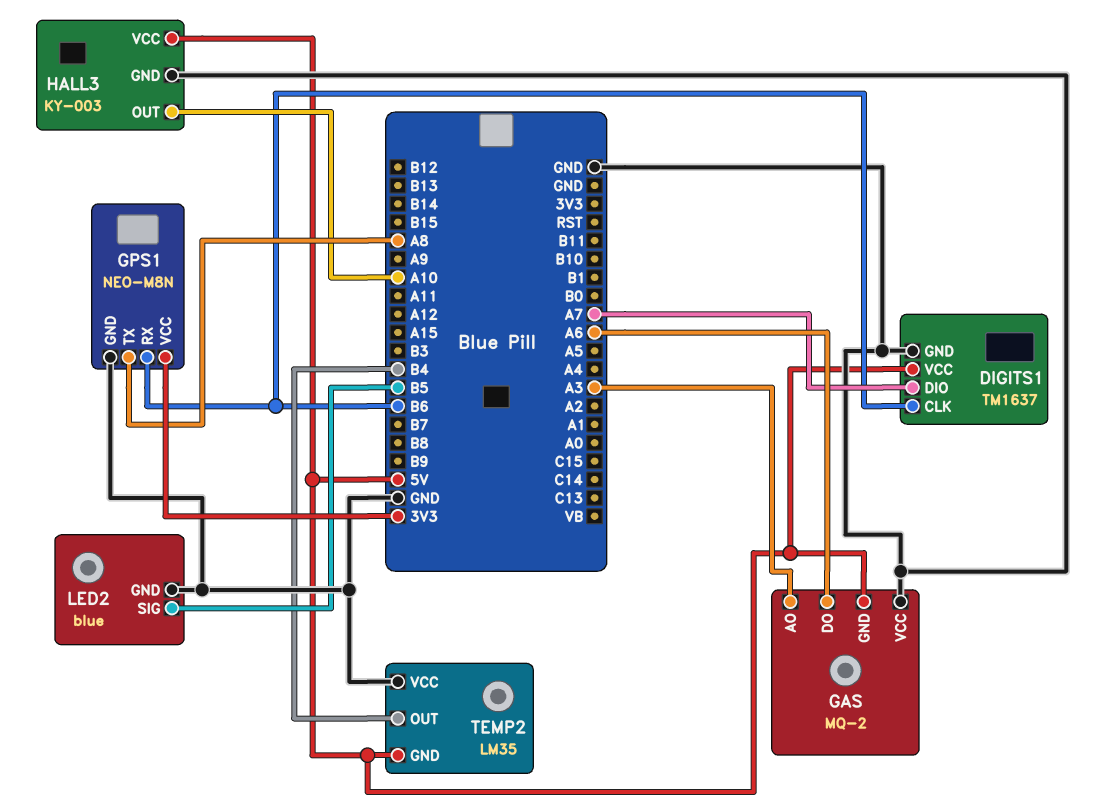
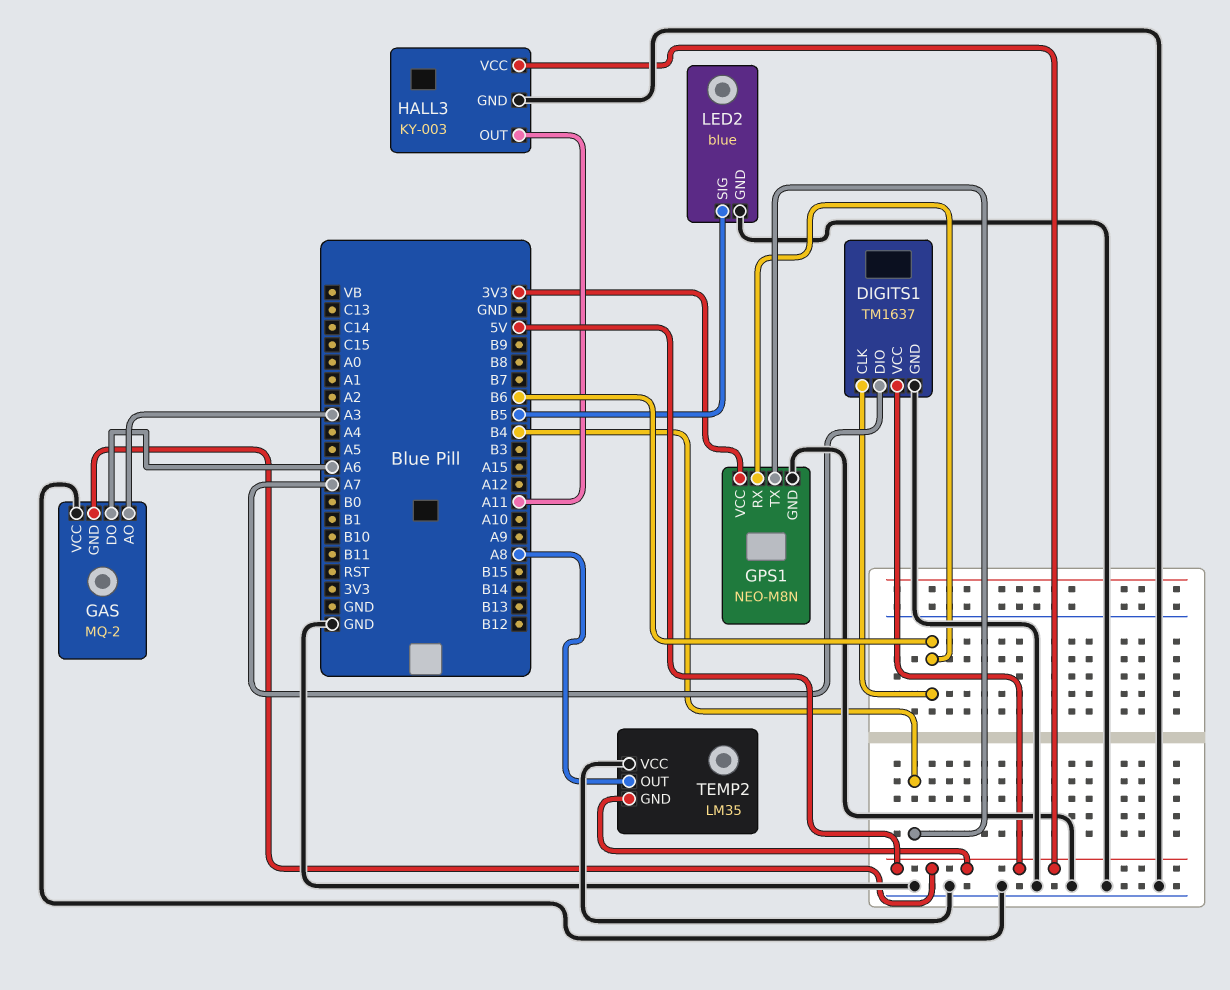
GPS1 pin TX: A8 -> B4
HALL3 pin OUT: A10 -> A11
TEMP2 pin OUT: B4 -> A8

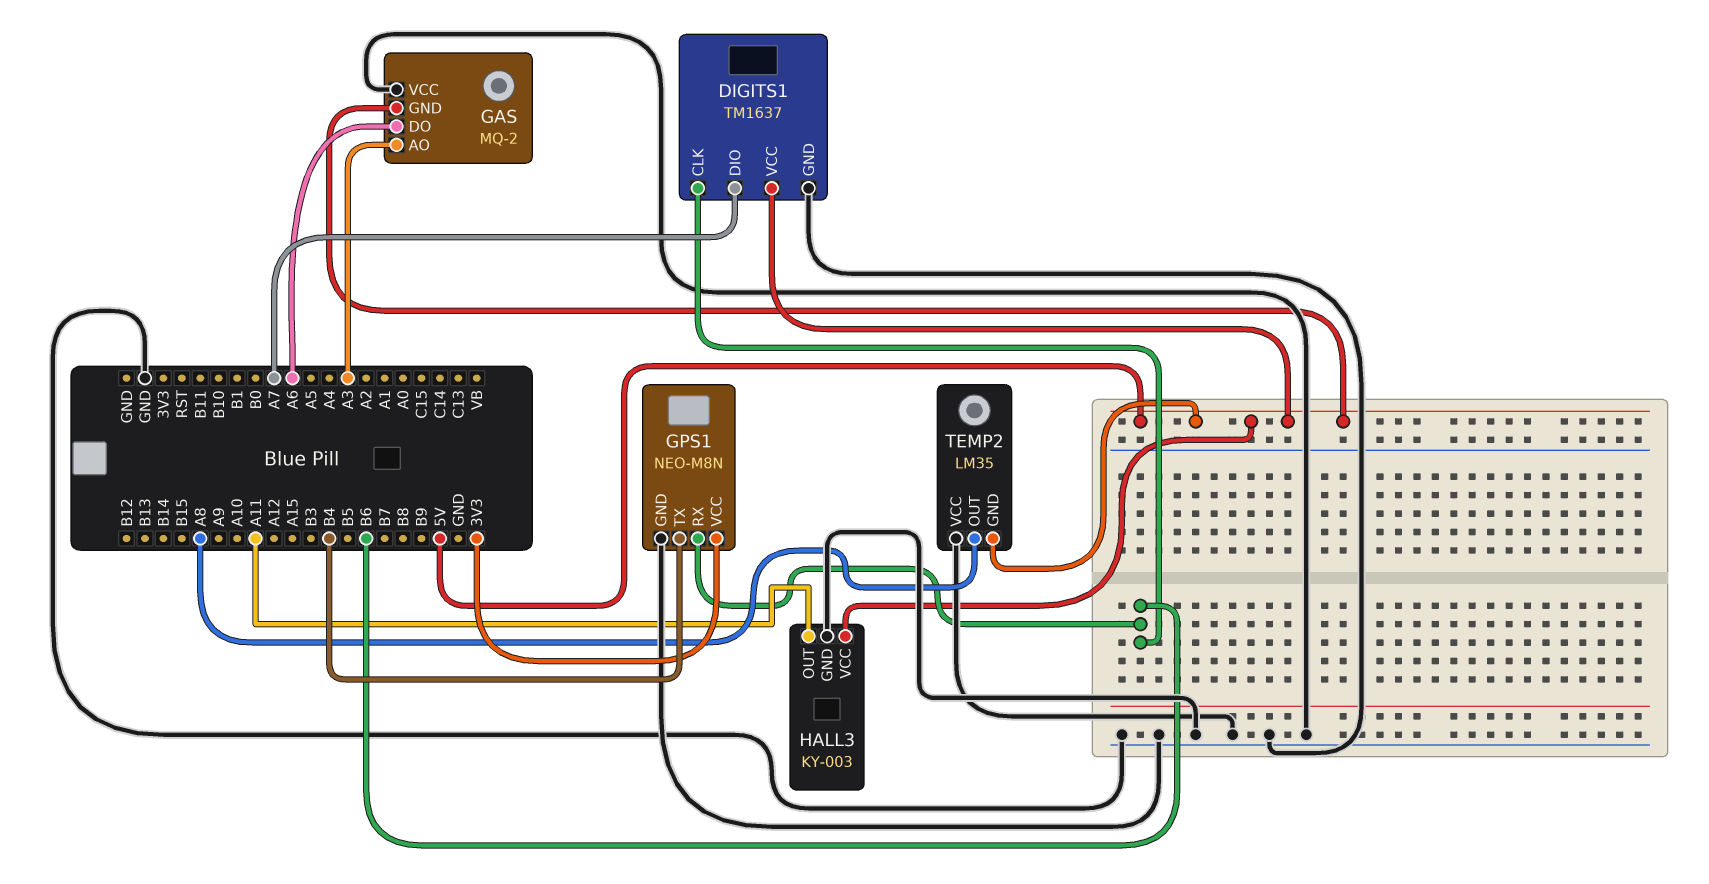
LED2: blue -> none
LED2 pin GND: GND -> none
LED2 pin SIG: B5 -> none

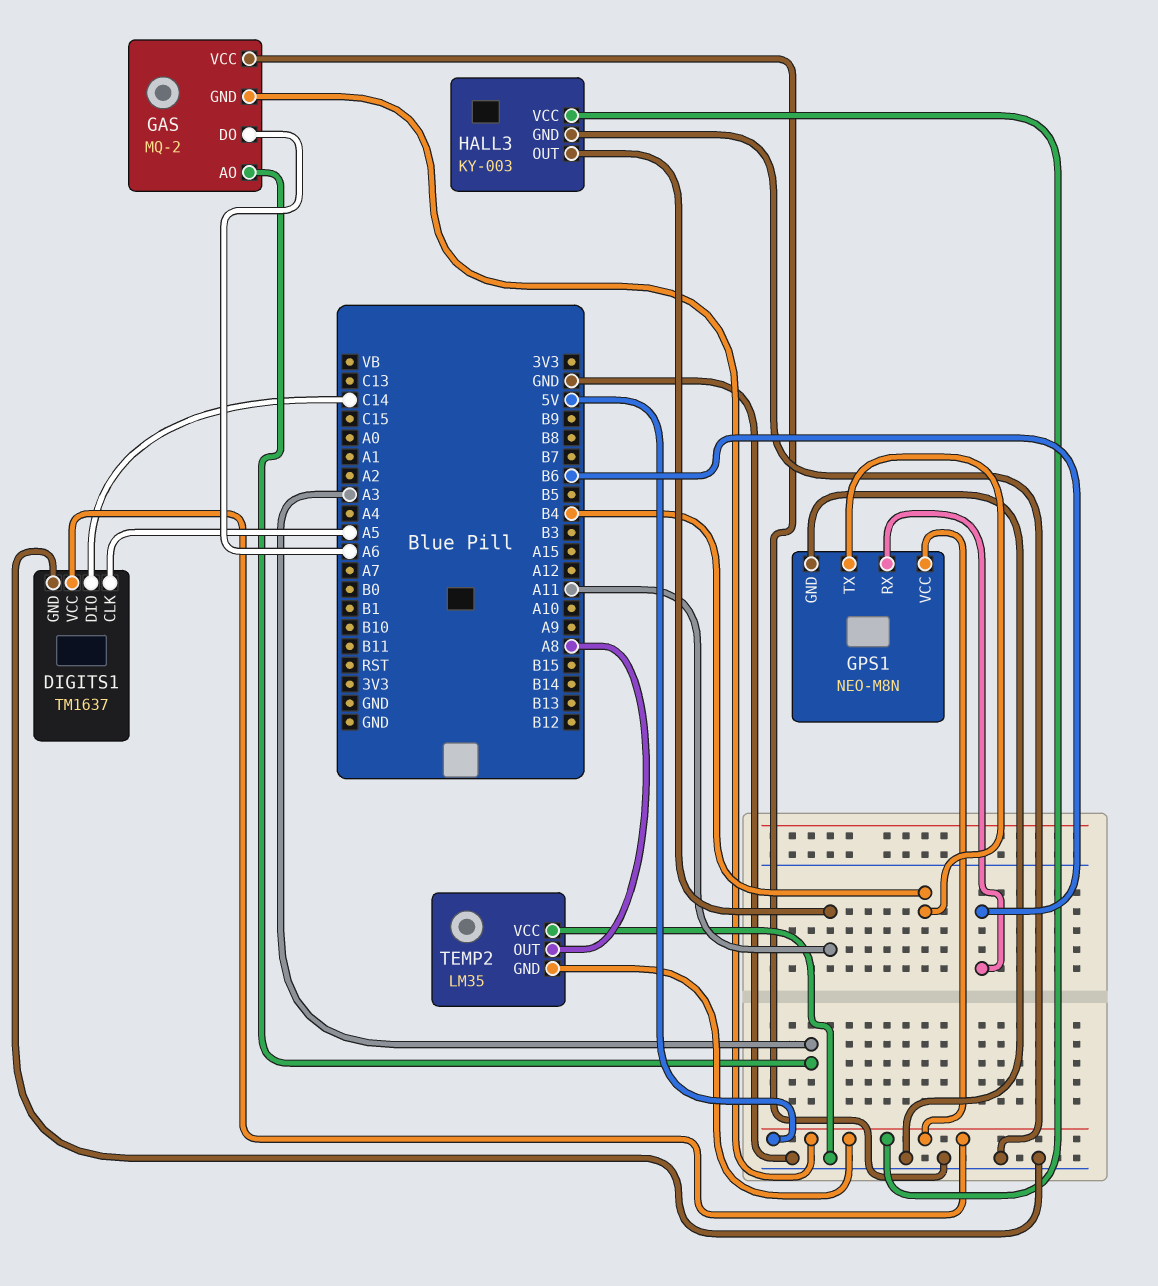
DIGITS1 pin CLK: B6 -> A5
DIGITS1 pin DIO: A7 -> C14
GPS1 pin VCC: 3V3 -> 5V

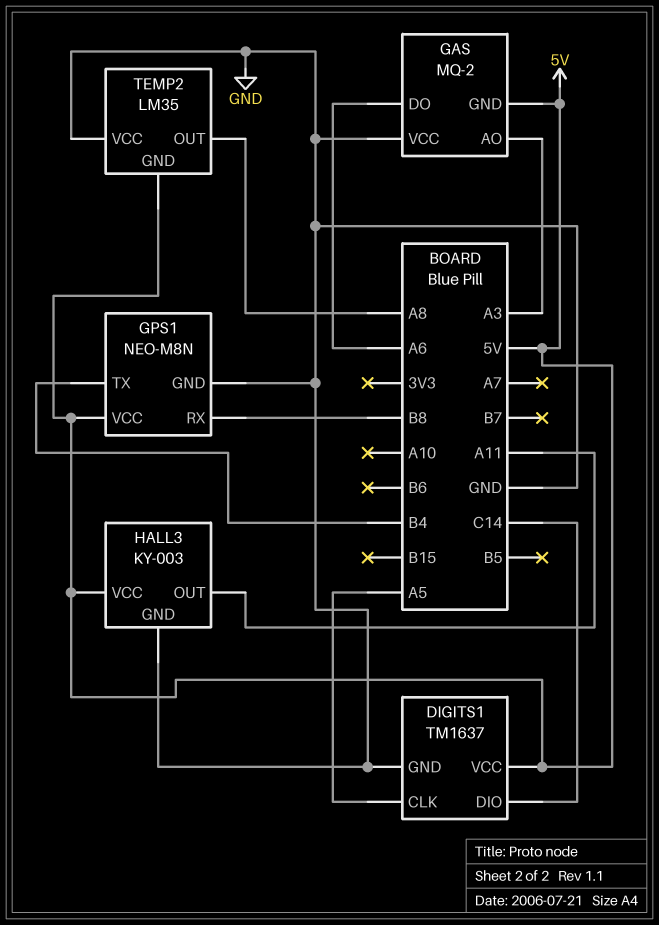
GPS1 pin RX: B6 -> B8

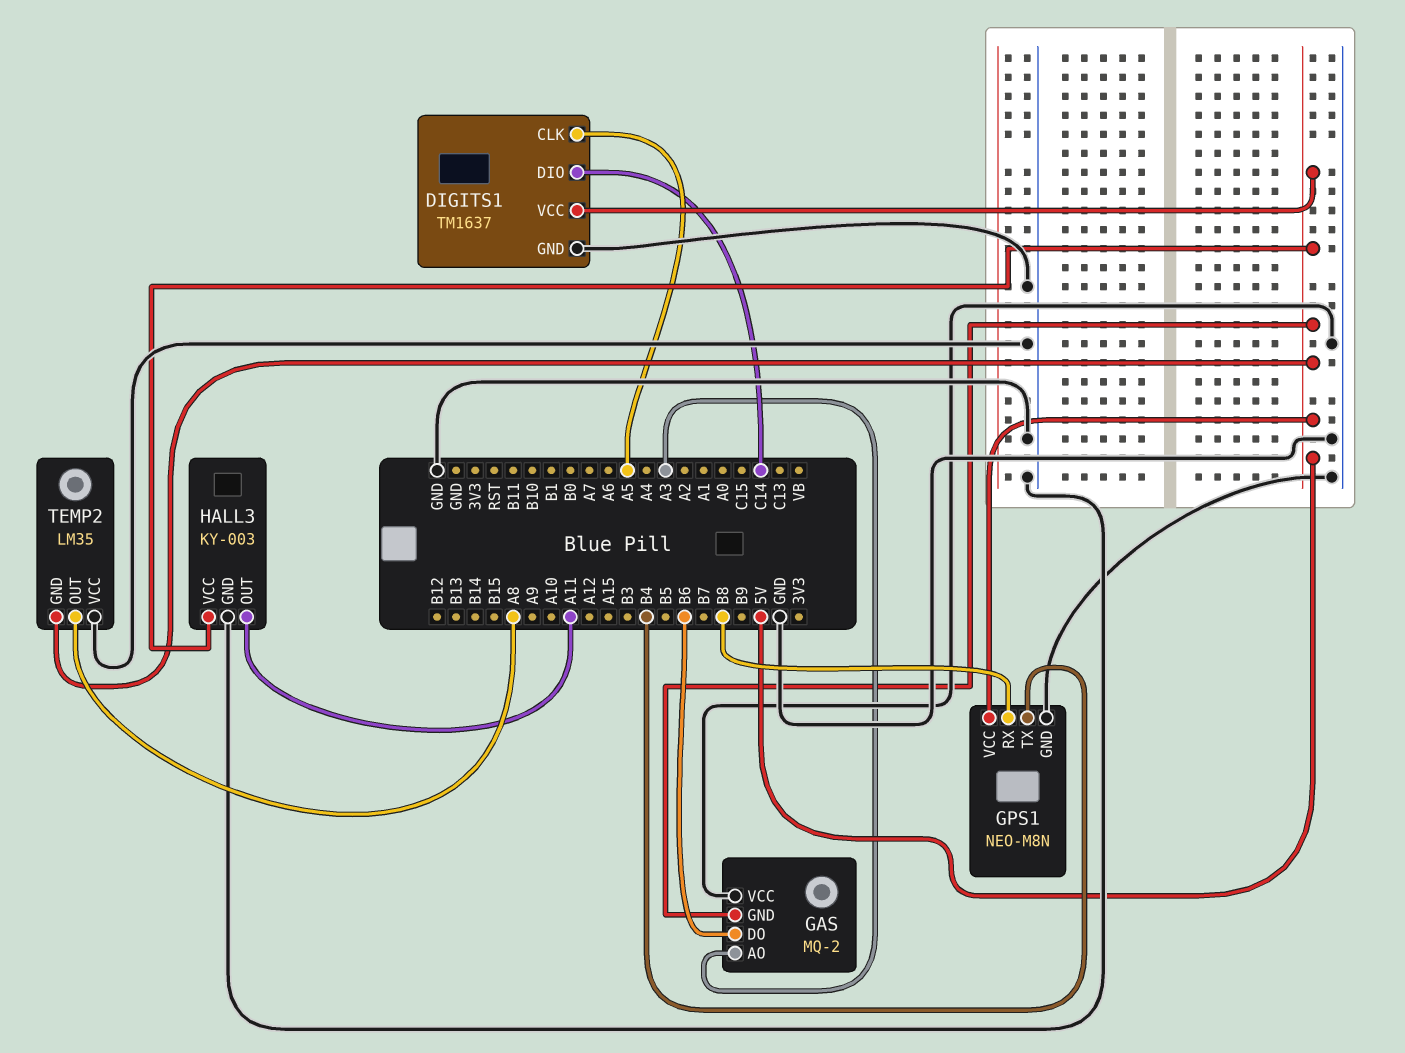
GAS pin DO: A6 -> B6

